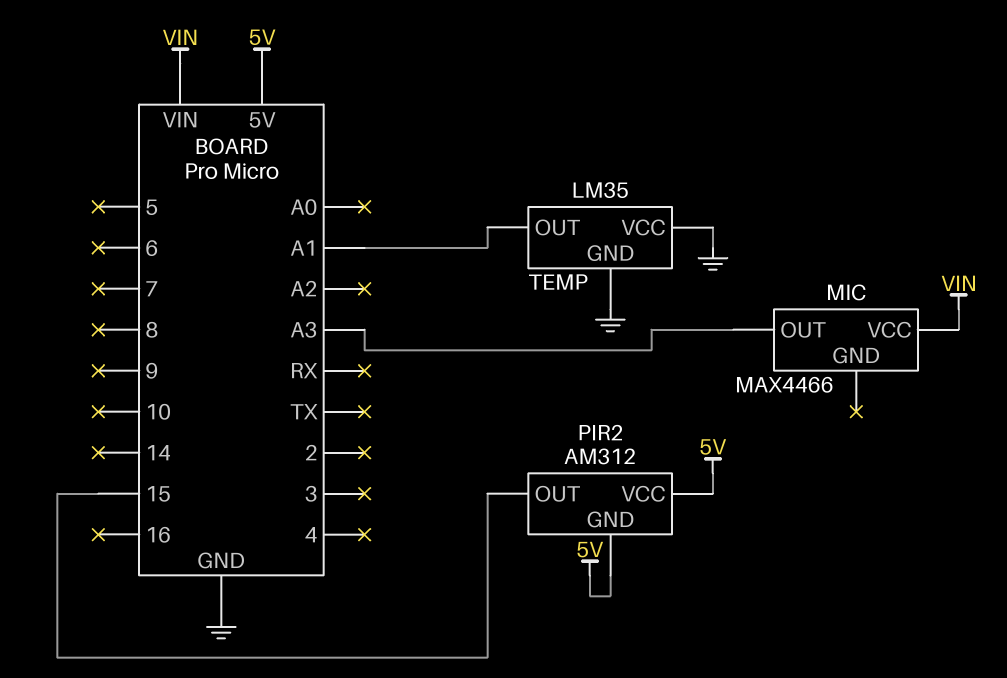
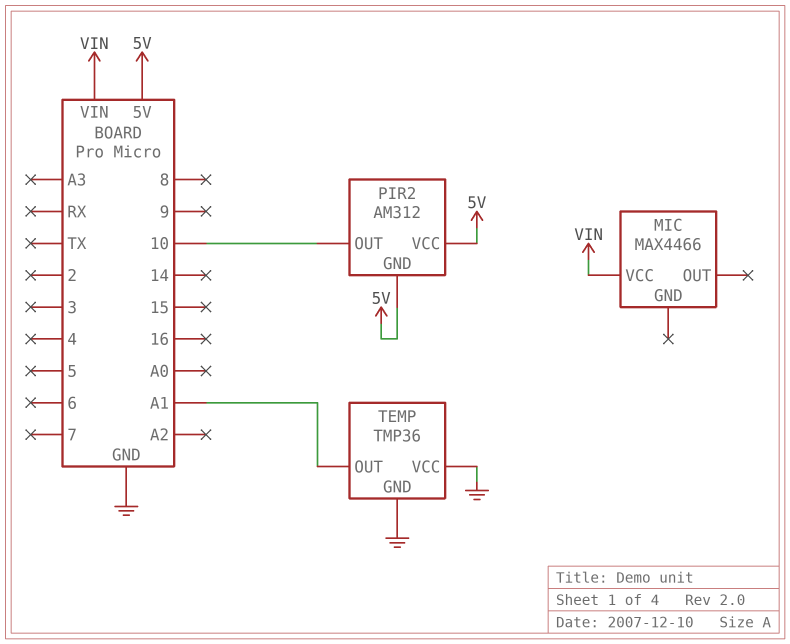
MIC pin OUT: A3 -> none
PIR2 pin OUT: 15 -> 10
TEMP: LM35 -> TMP36

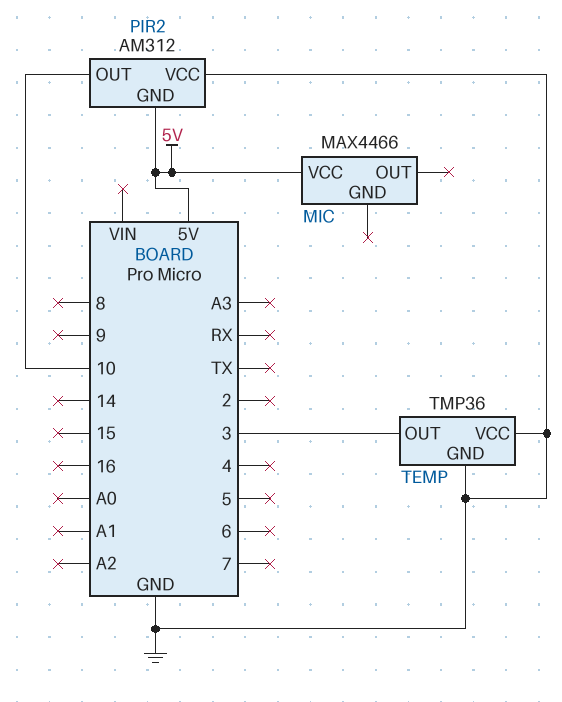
MIC pin VCC: VIN -> 5V
PIR2 pin VCC: 5V -> GND
TEMP pin OUT: A1 -> 3

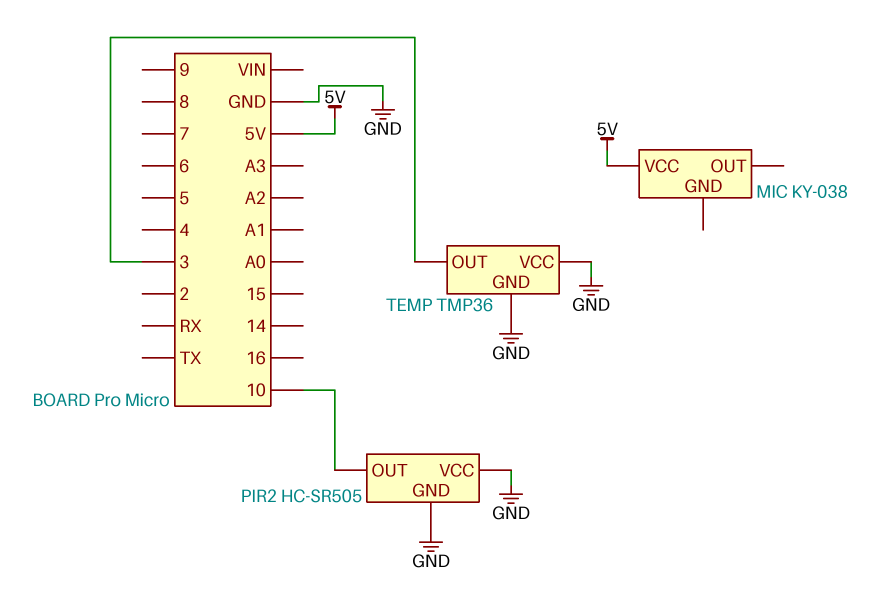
MIC: MAX4466 -> KY-038
PIR2: AM312 -> HC-SR505
PIR2 pin GND: 5V -> GND

